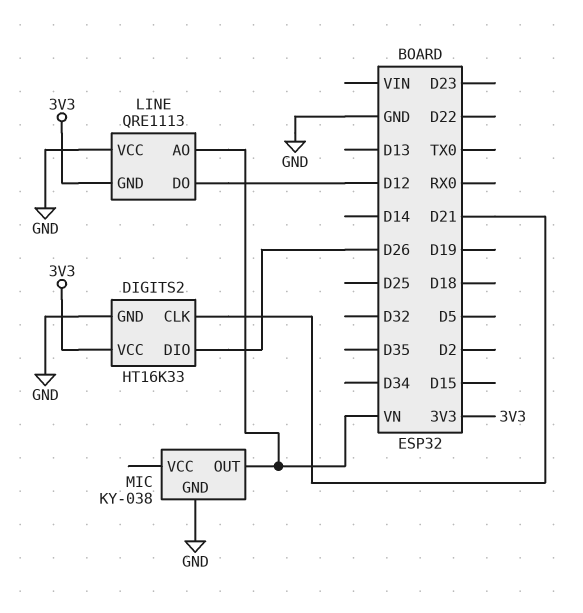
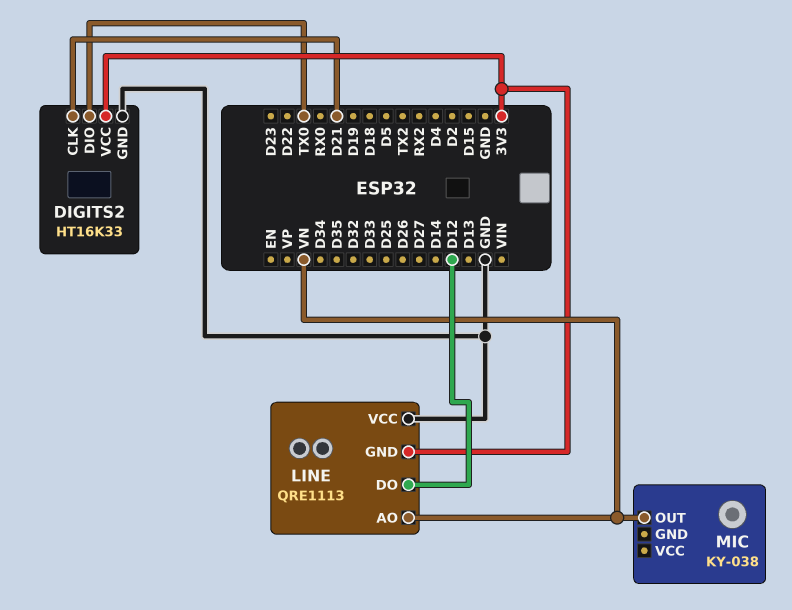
DIGITS2 pin DIO: D26 -> TX0
MIC pin GND: GND -> none

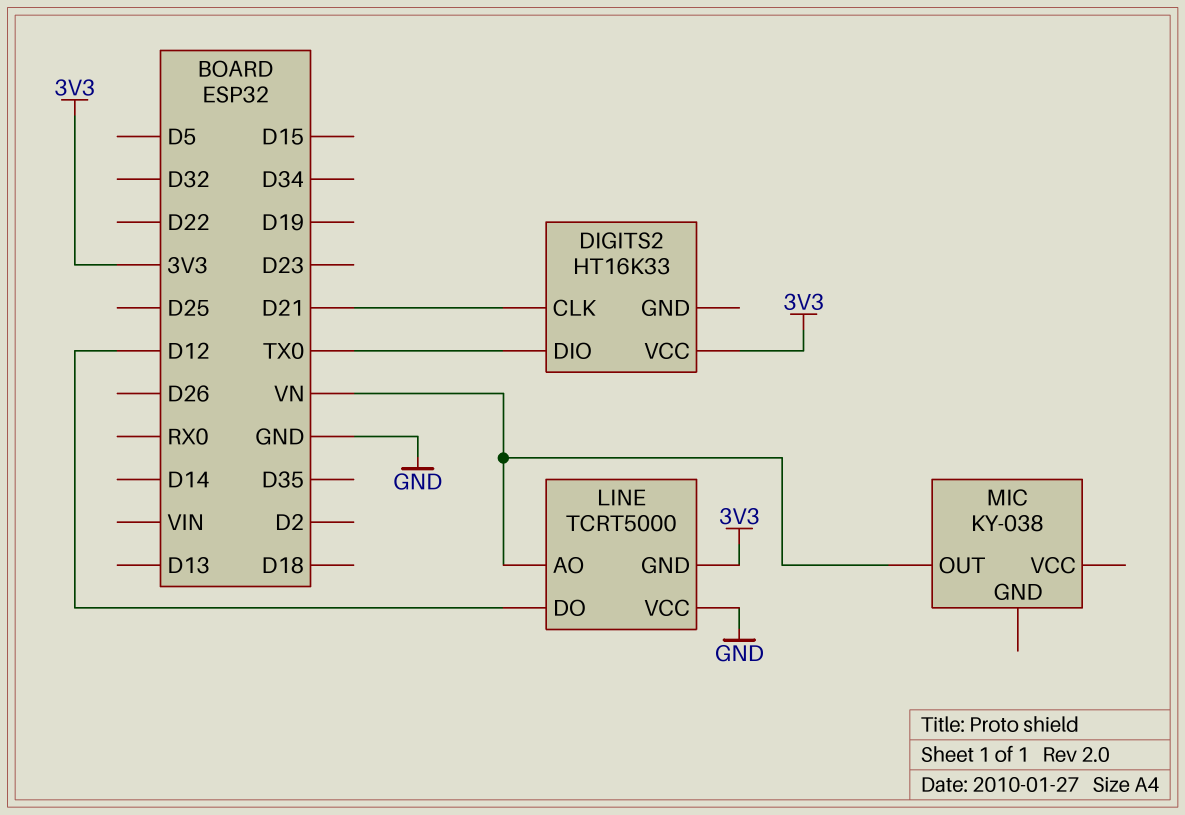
DIGITS2 pin GND: GND -> none
LINE: QRE1113 -> TCRT5000

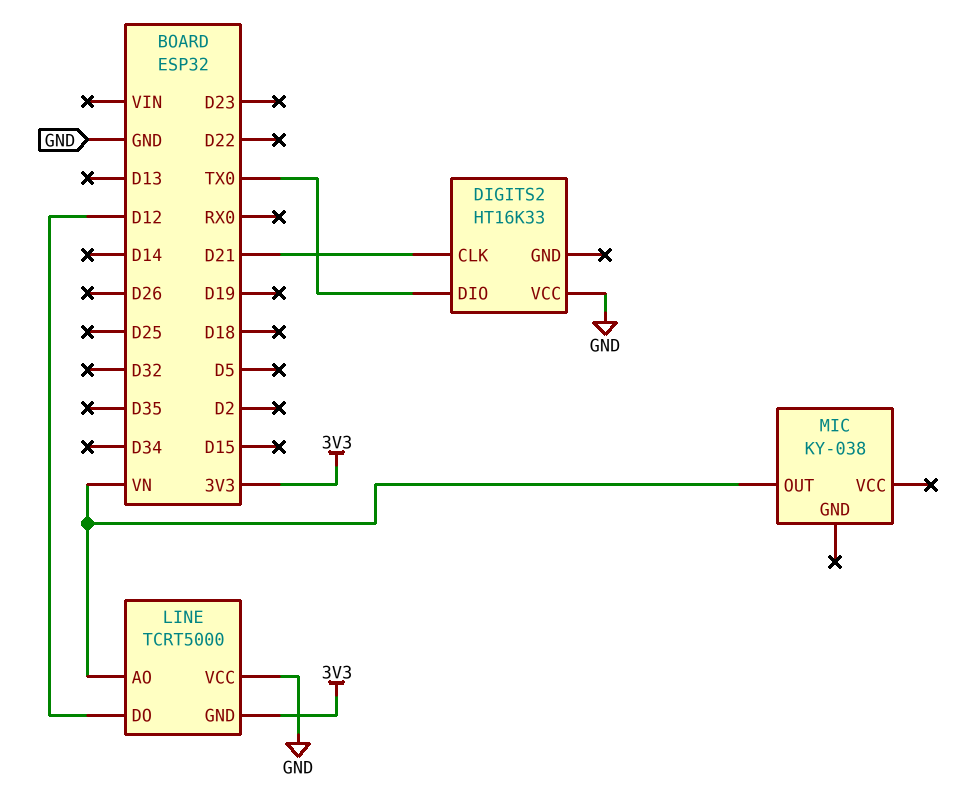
DIGITS2 pin VCC: 3V3 -> GND

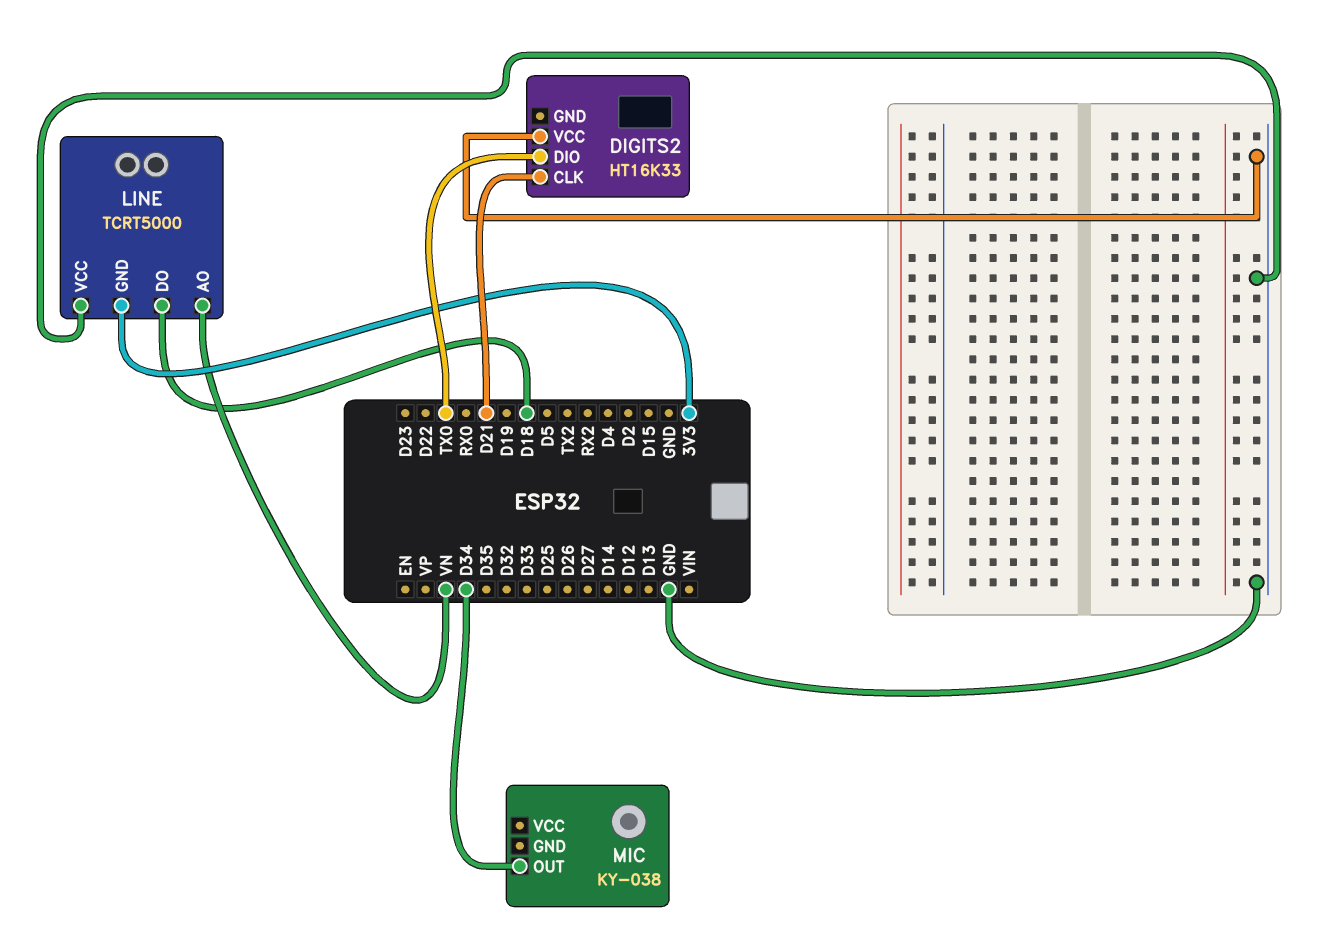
LINE pin DO: D12 -> D18
MIC pin OUT: VN -> D34

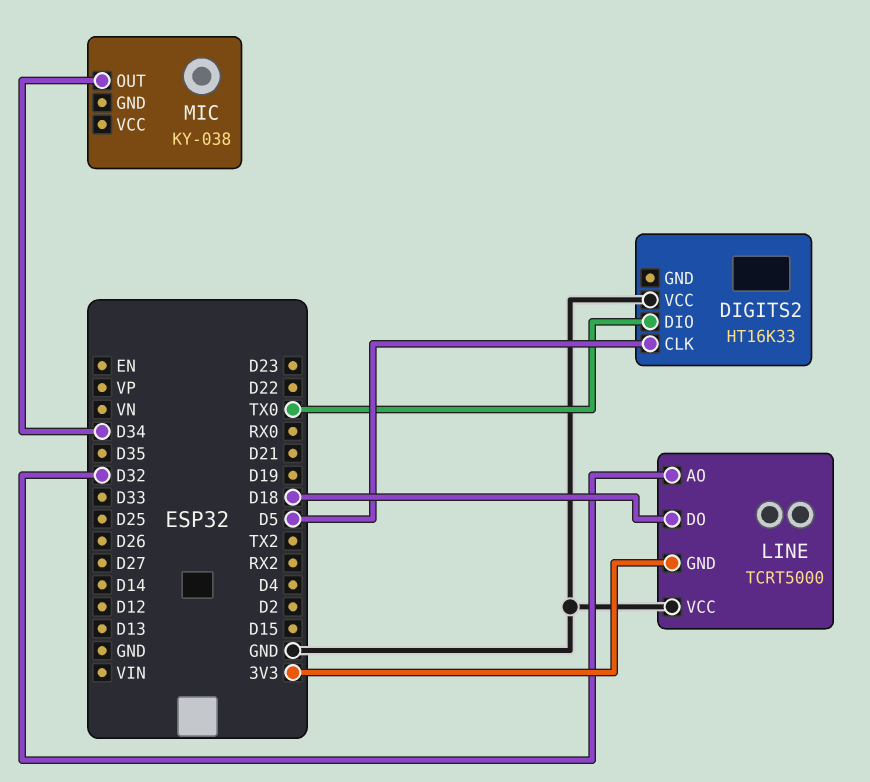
DIGITS2 pin CLK: D21 -> D5
LINE pin AO: VN -> D32

